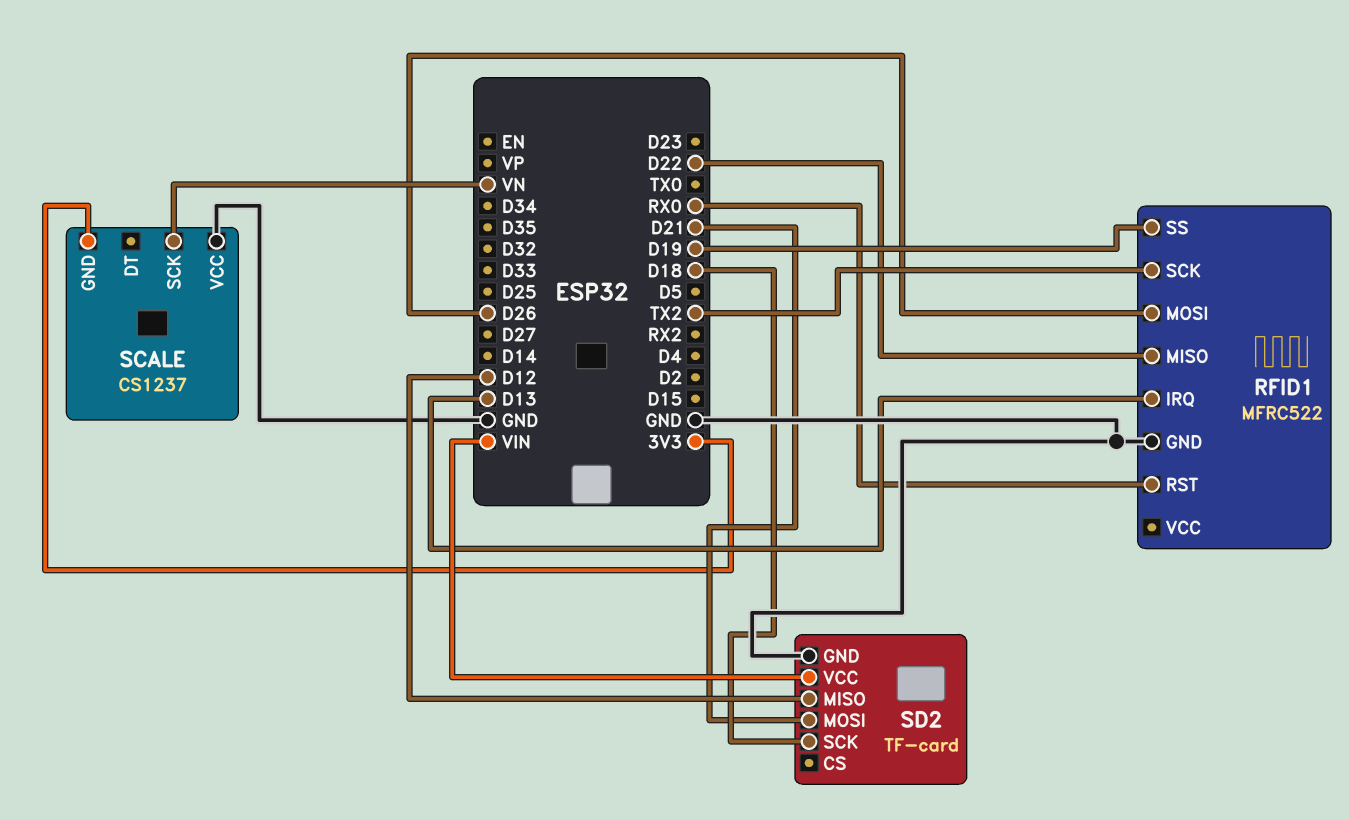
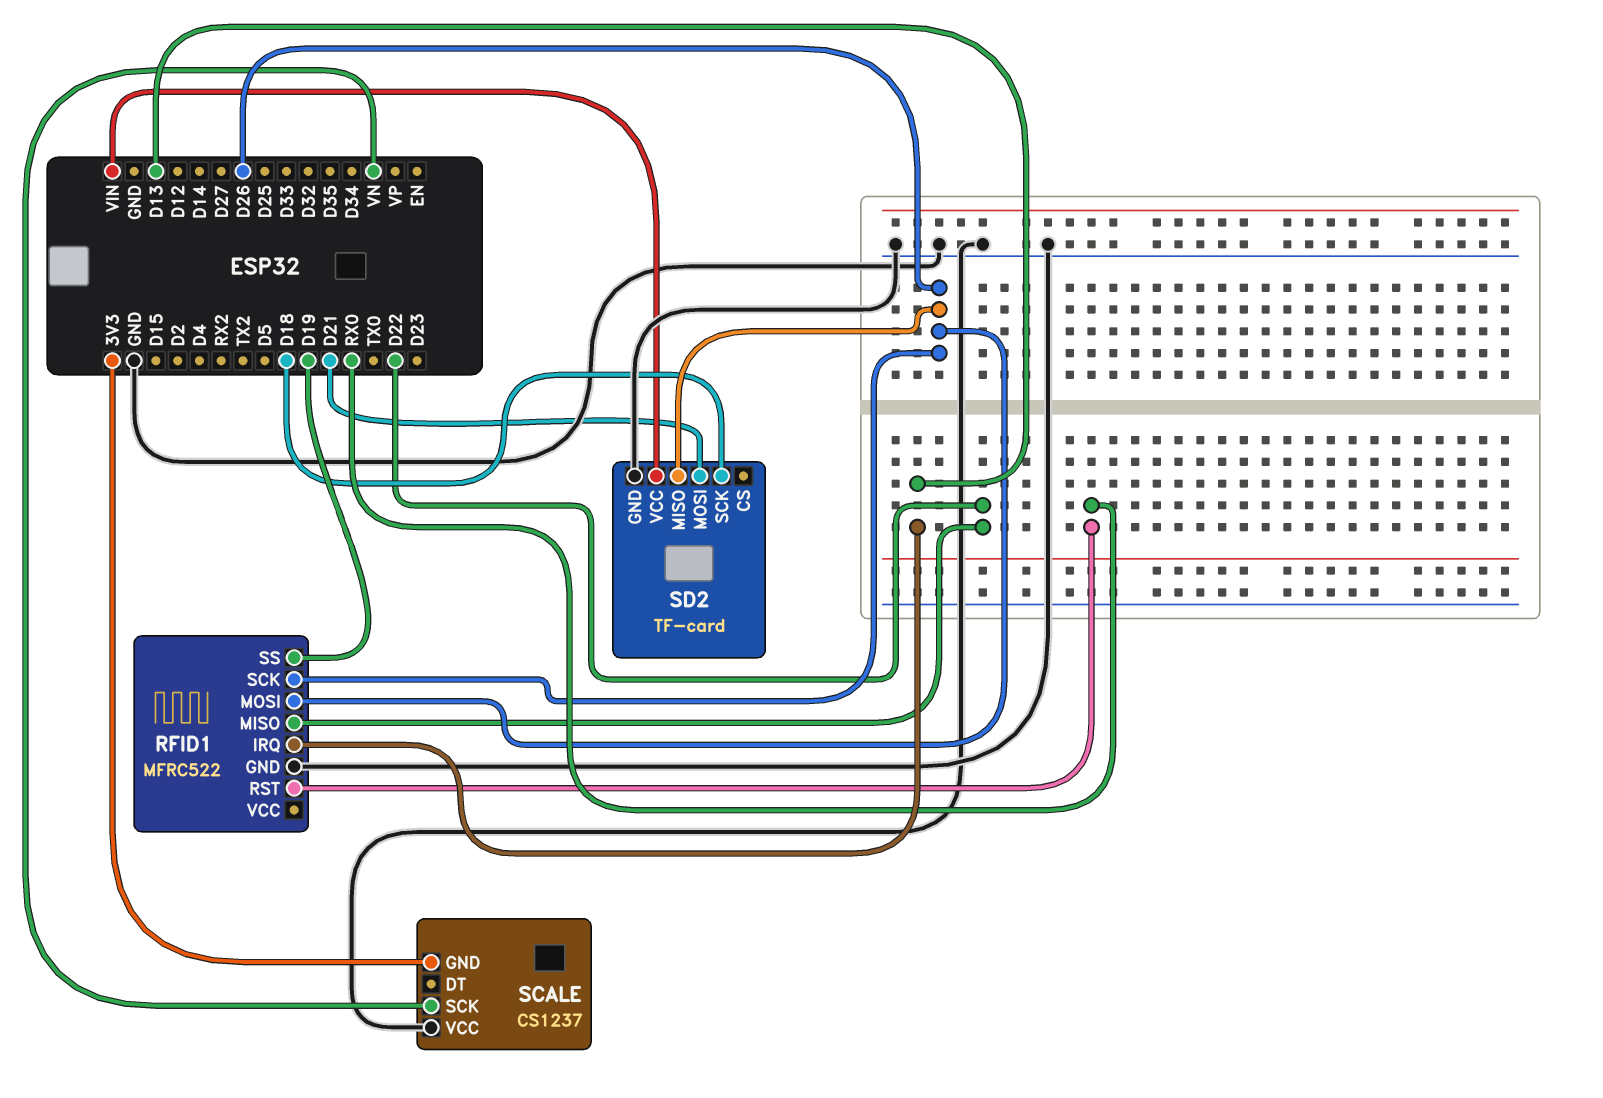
RFID1 pin SCK: TX2 -> D26
SD2 pin MISO: D12 -> D26

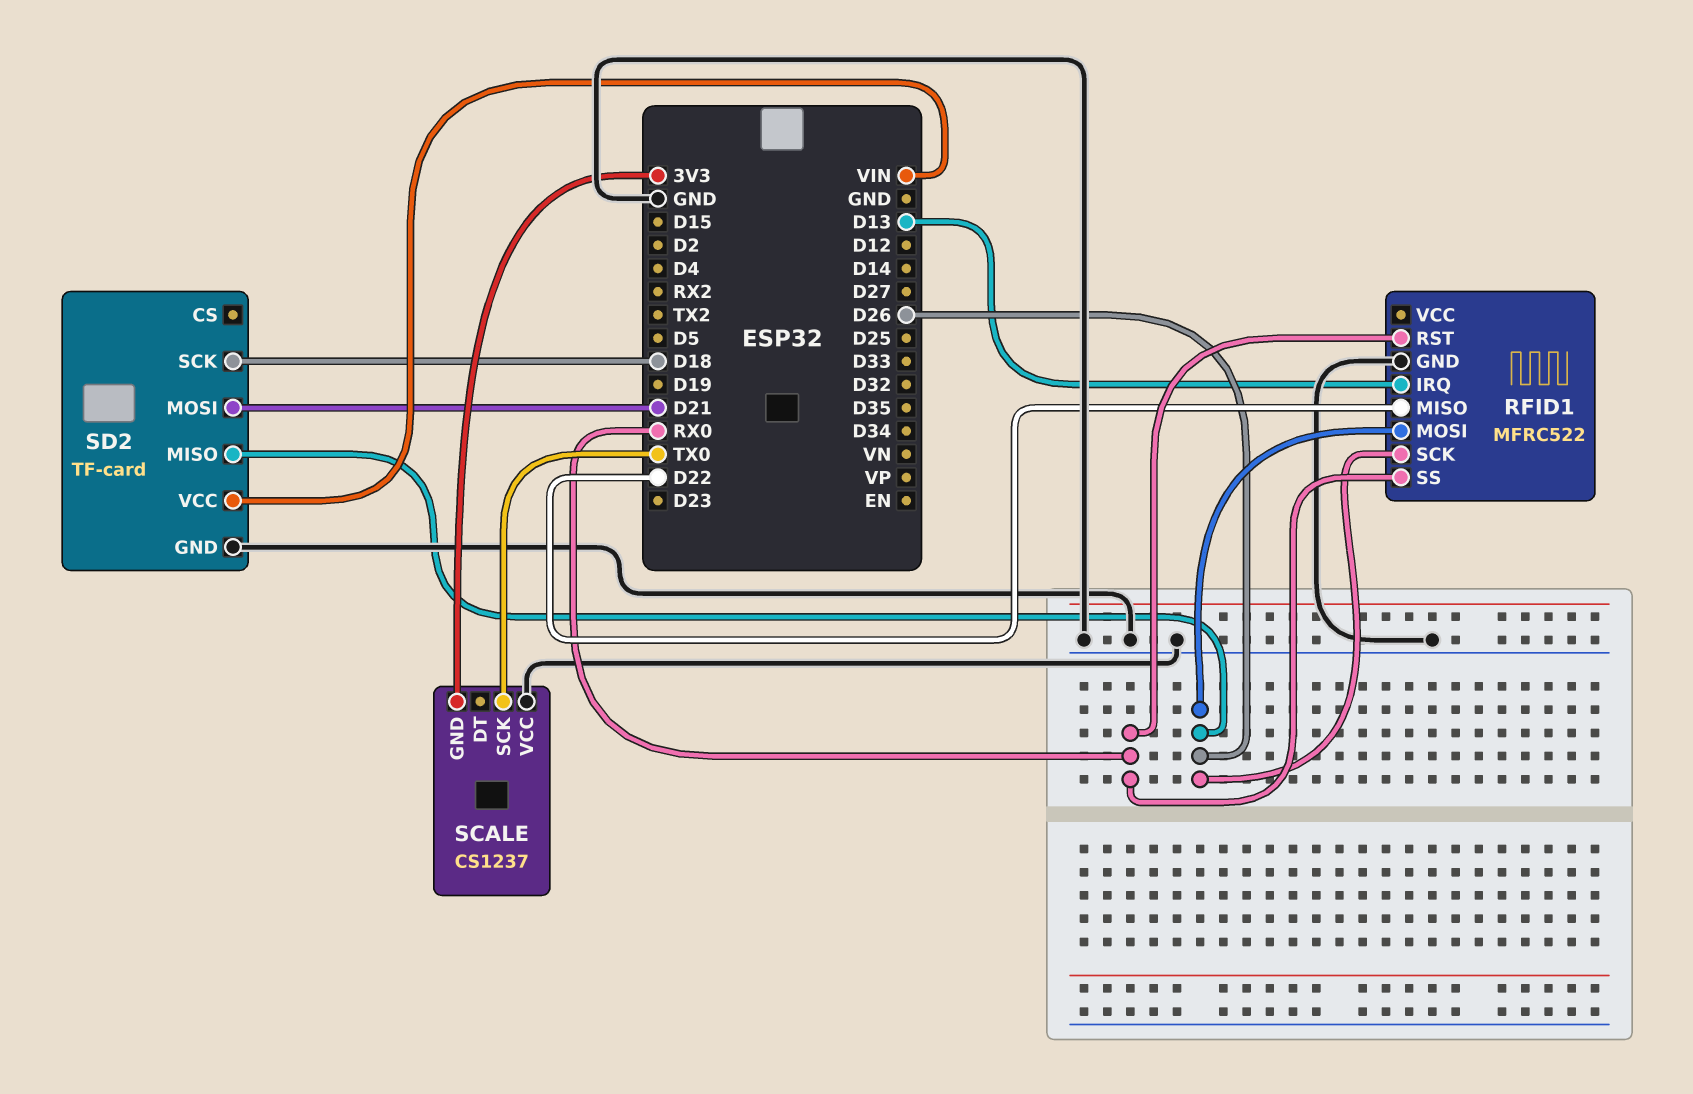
RFID1 pin SS: D19 -> RX0
SCALE pin SCK: VN -> TX0

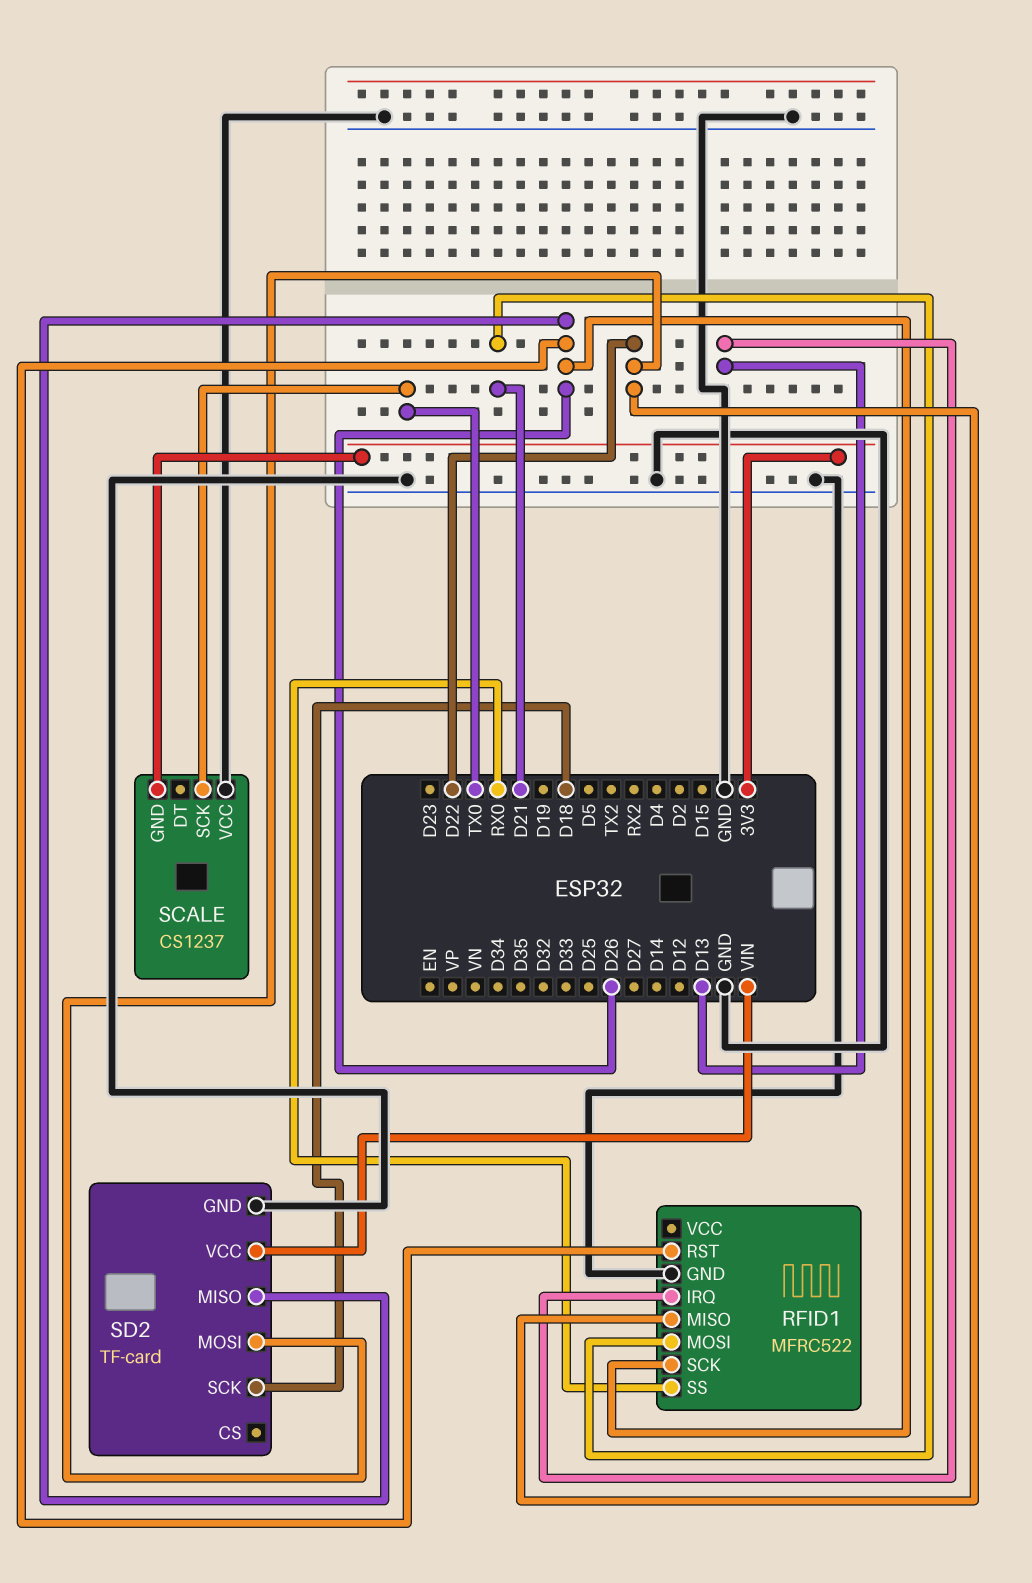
RFID1 pin MOSI: D26 -> D21
RFID1 pin RST: RX0 -> D26
SD2 pin MOSI: D21 -> D22

